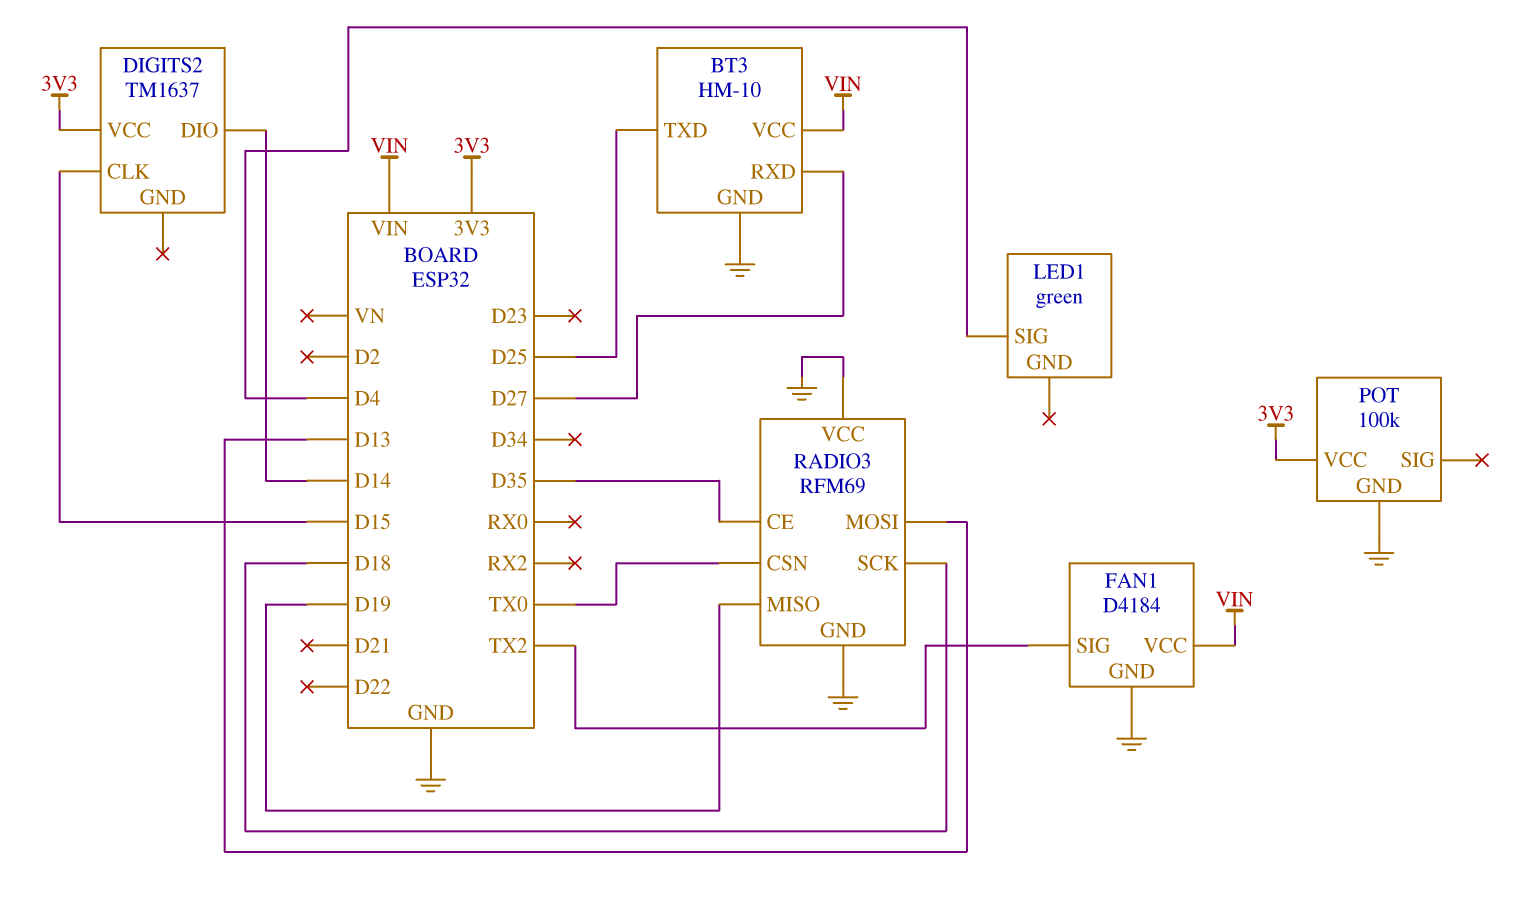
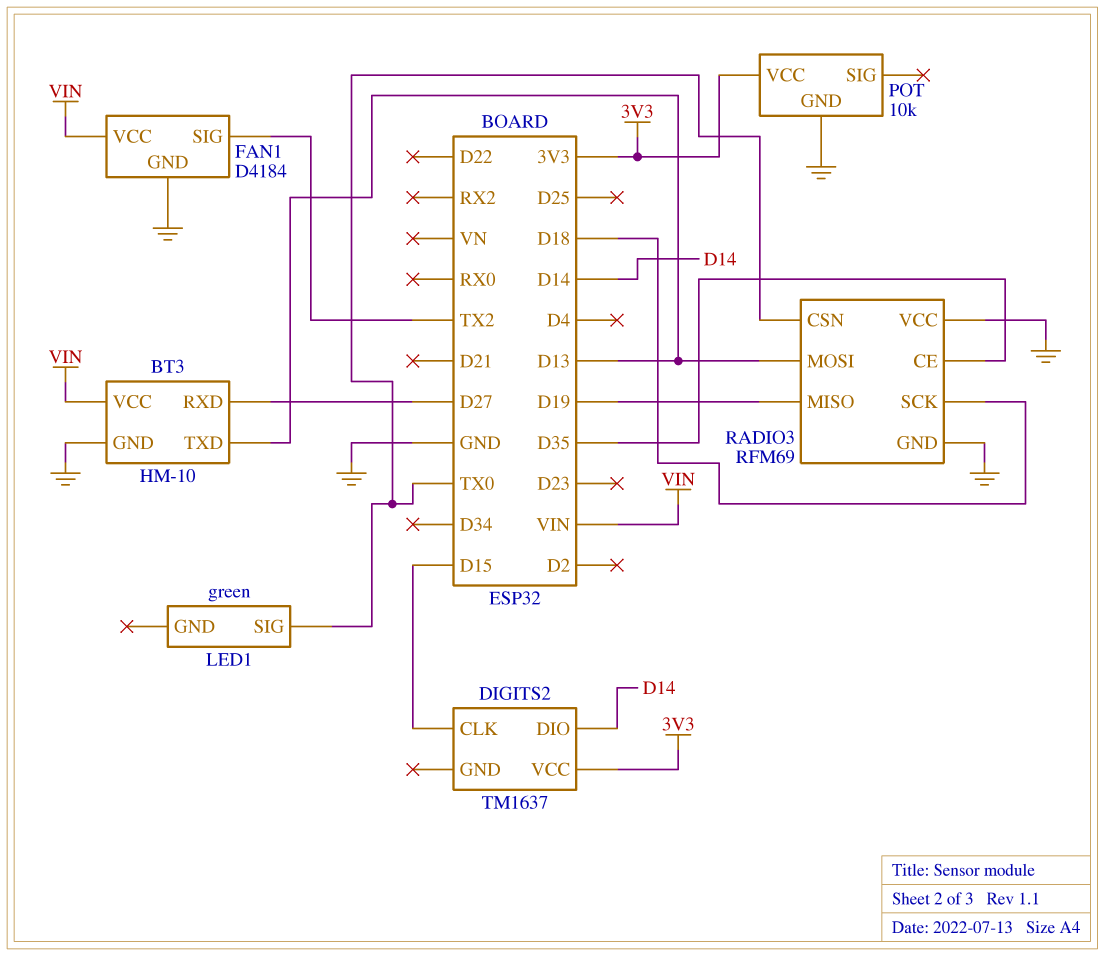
BT3 pin TXD: D25 -> D13
LED1 pin SIG: D4 -> TX0
POT: 100k -> 10k

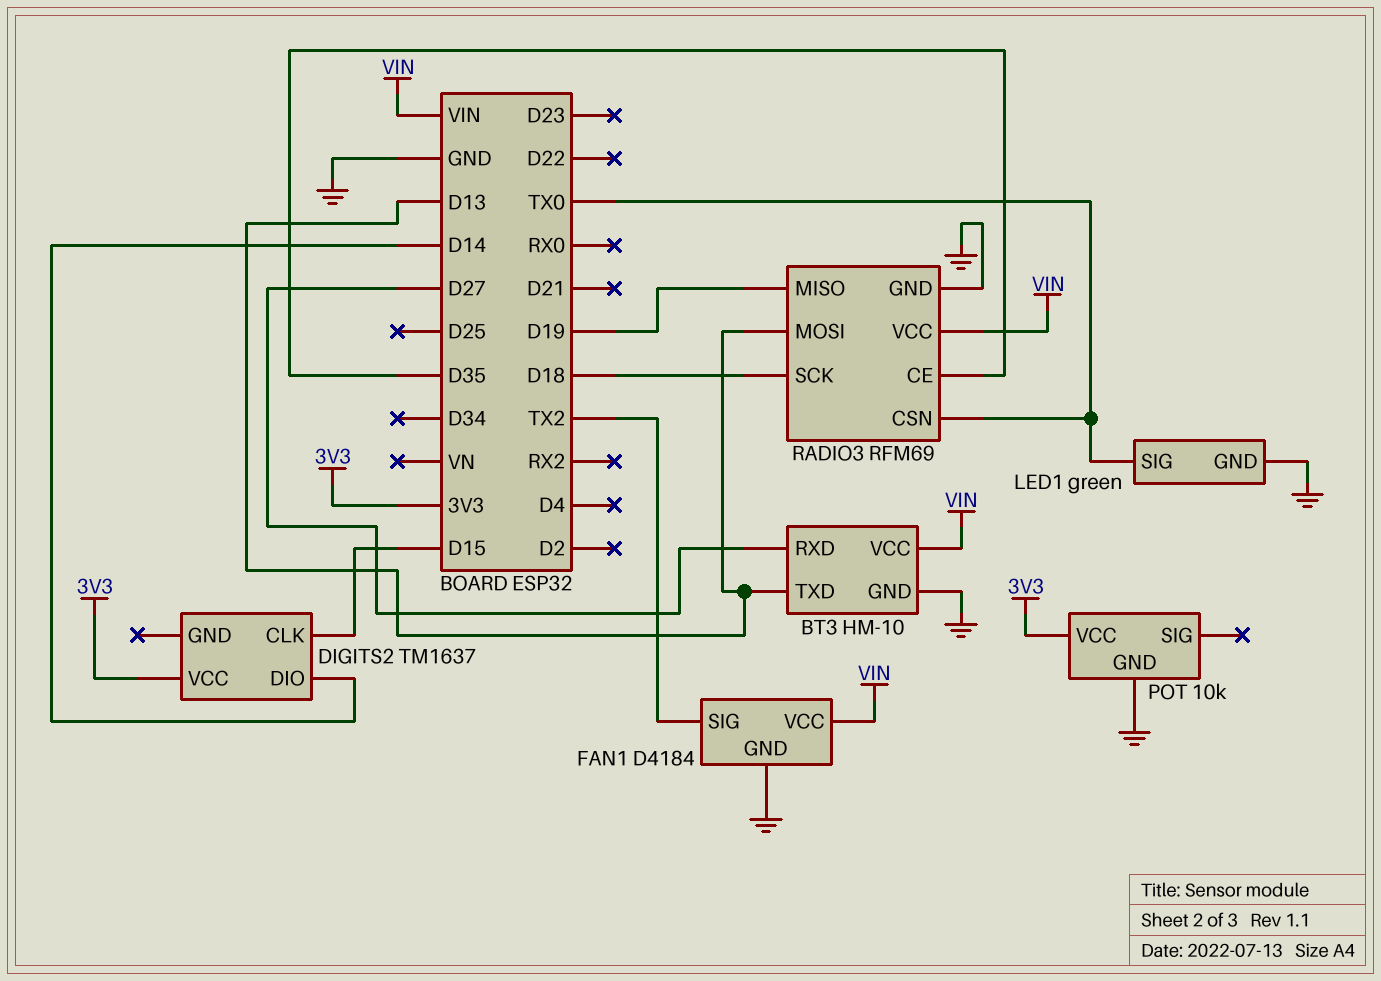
LED1 pin GND: none -> GND
RADIO3 pin VCC: GND -> VIN

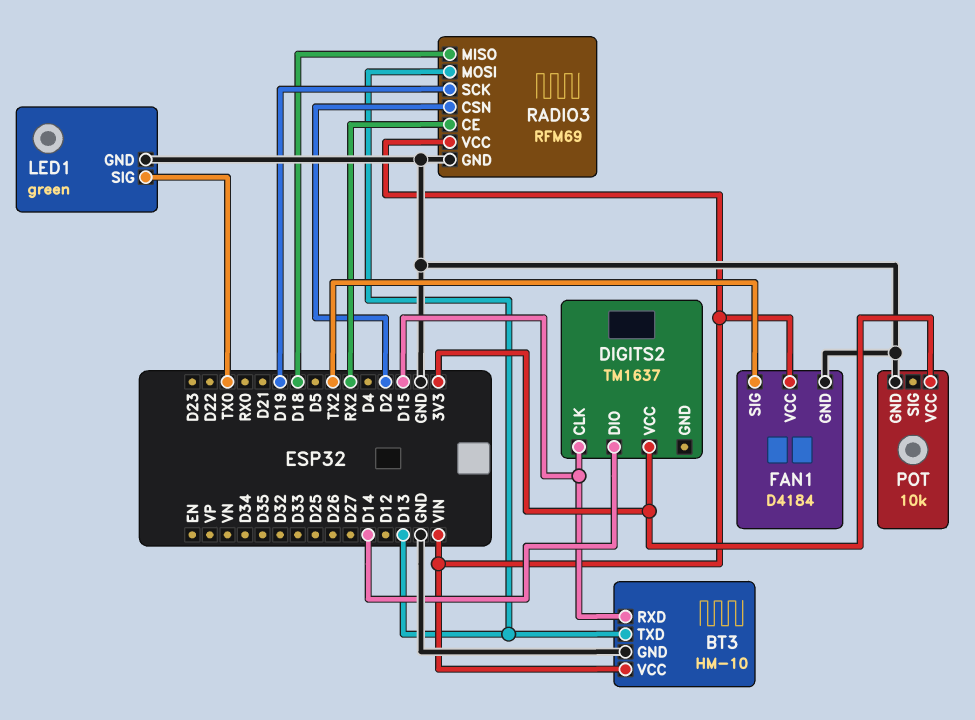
BT3 pin RXD: D27 -> D15
RADIO3 pin CE: D35 -> RX2
RADIO3 pin CSN: TX0 -> D2
RADIO3 pin MISO: D19 -> D18
RADIO3 pin SCK: D18 -> D19

